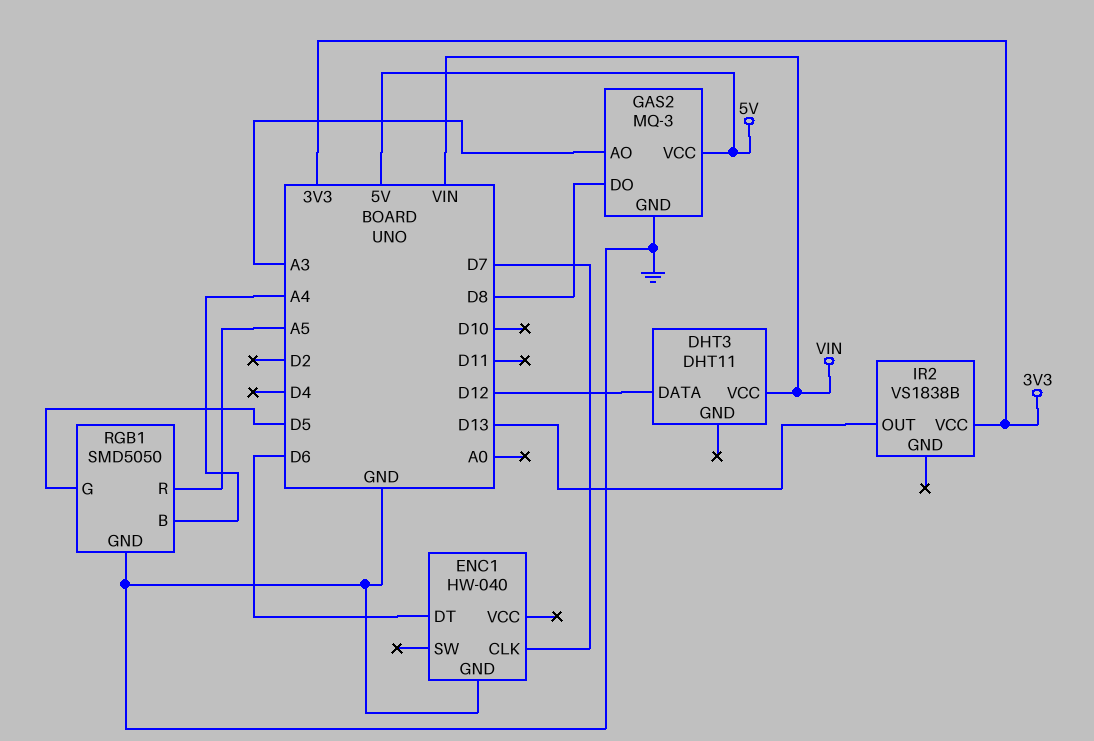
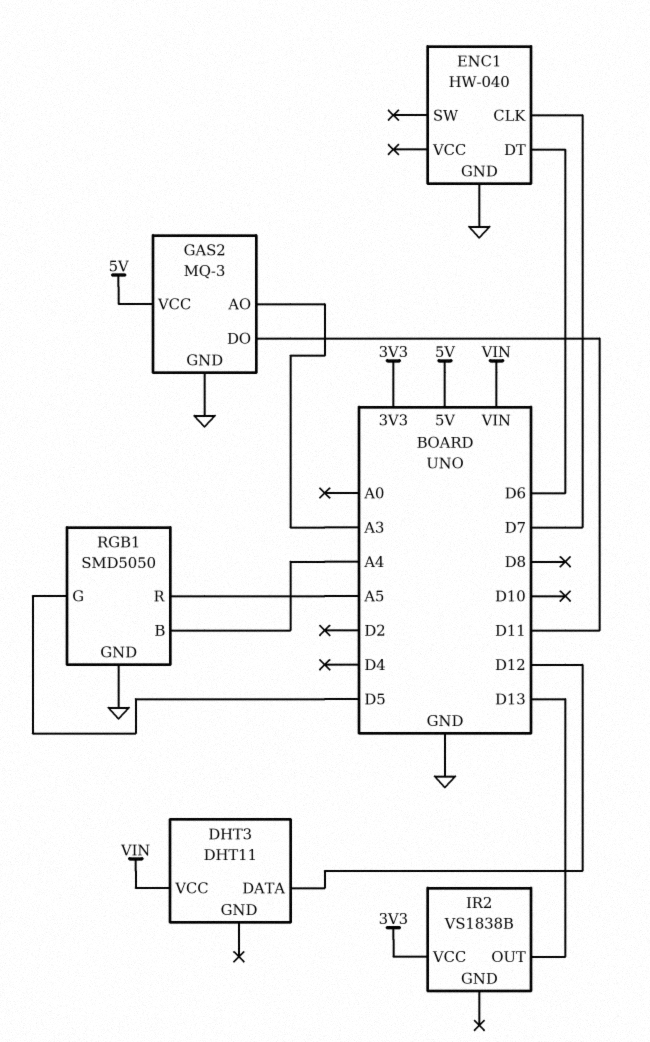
GAS2 pin DO: D8 -> D11

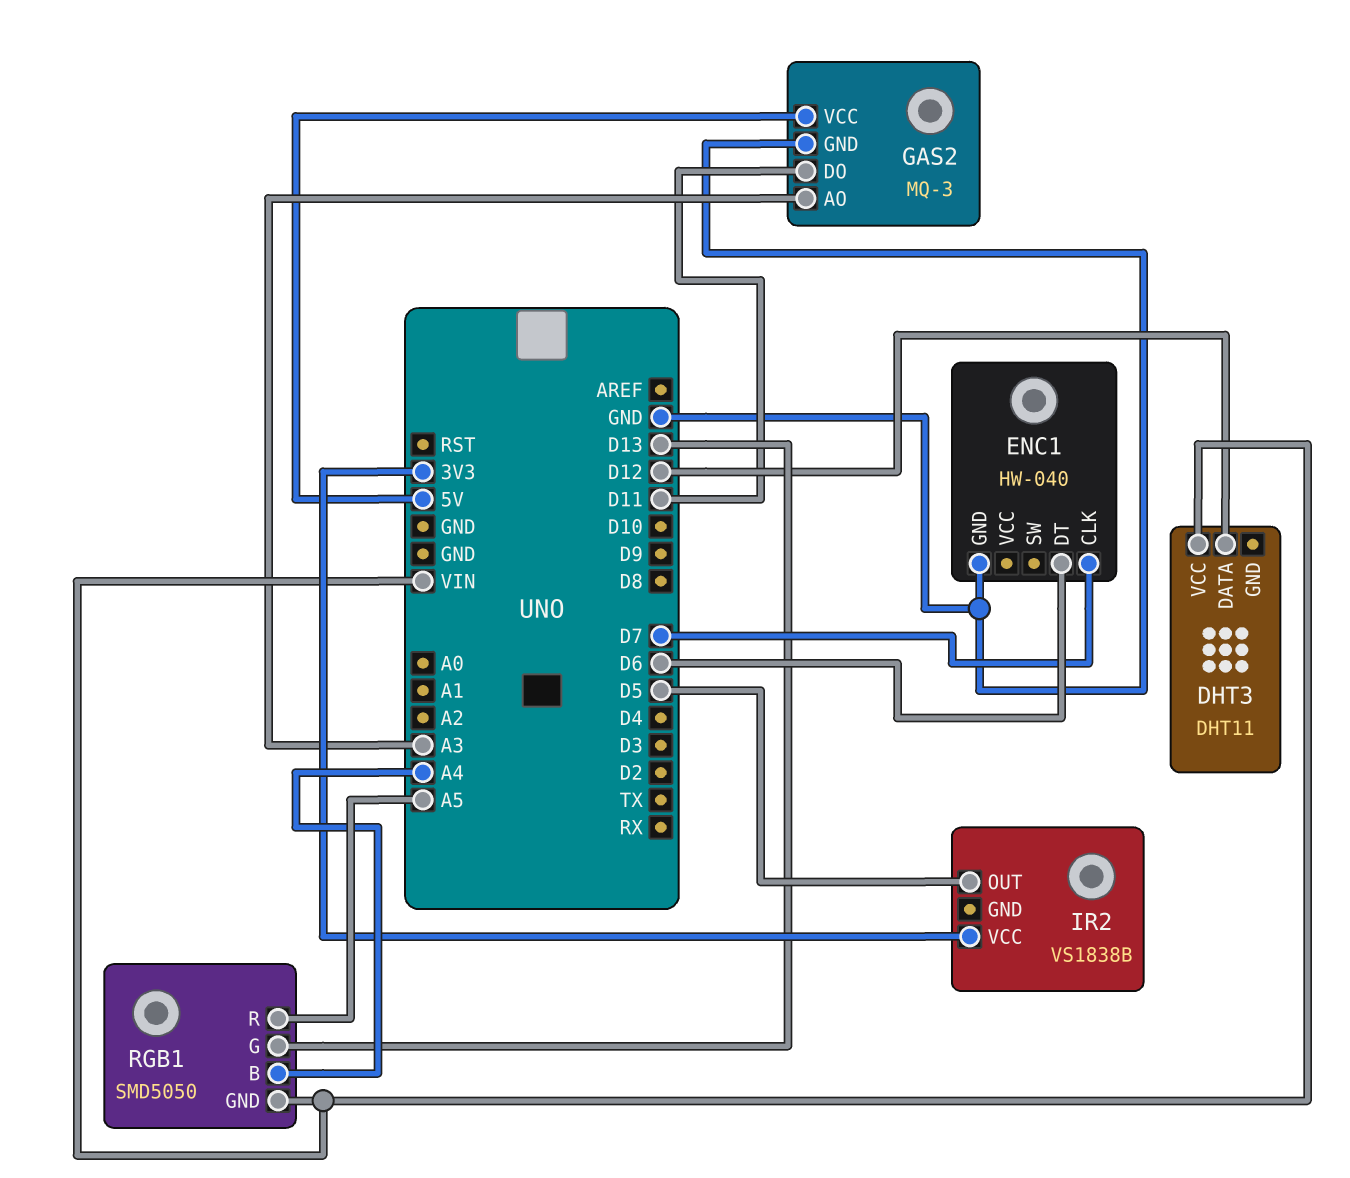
IR2 pin OUT: D13 -> D5
RGB1 pin G: D5 -> D13
RGB1 pin GND: GND -> VIN

